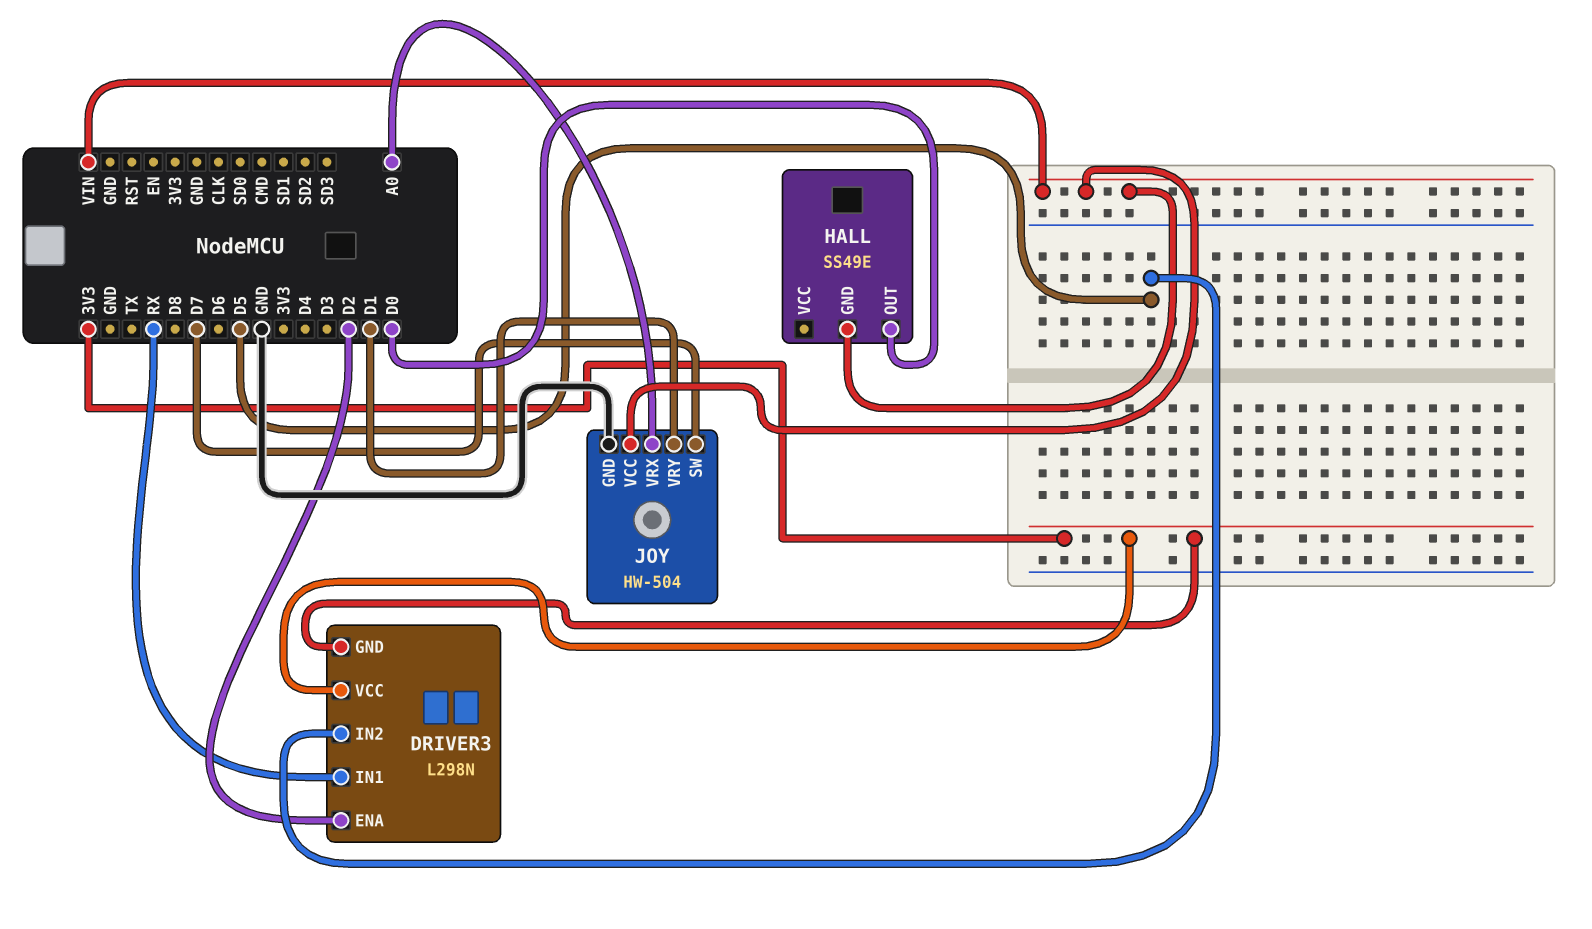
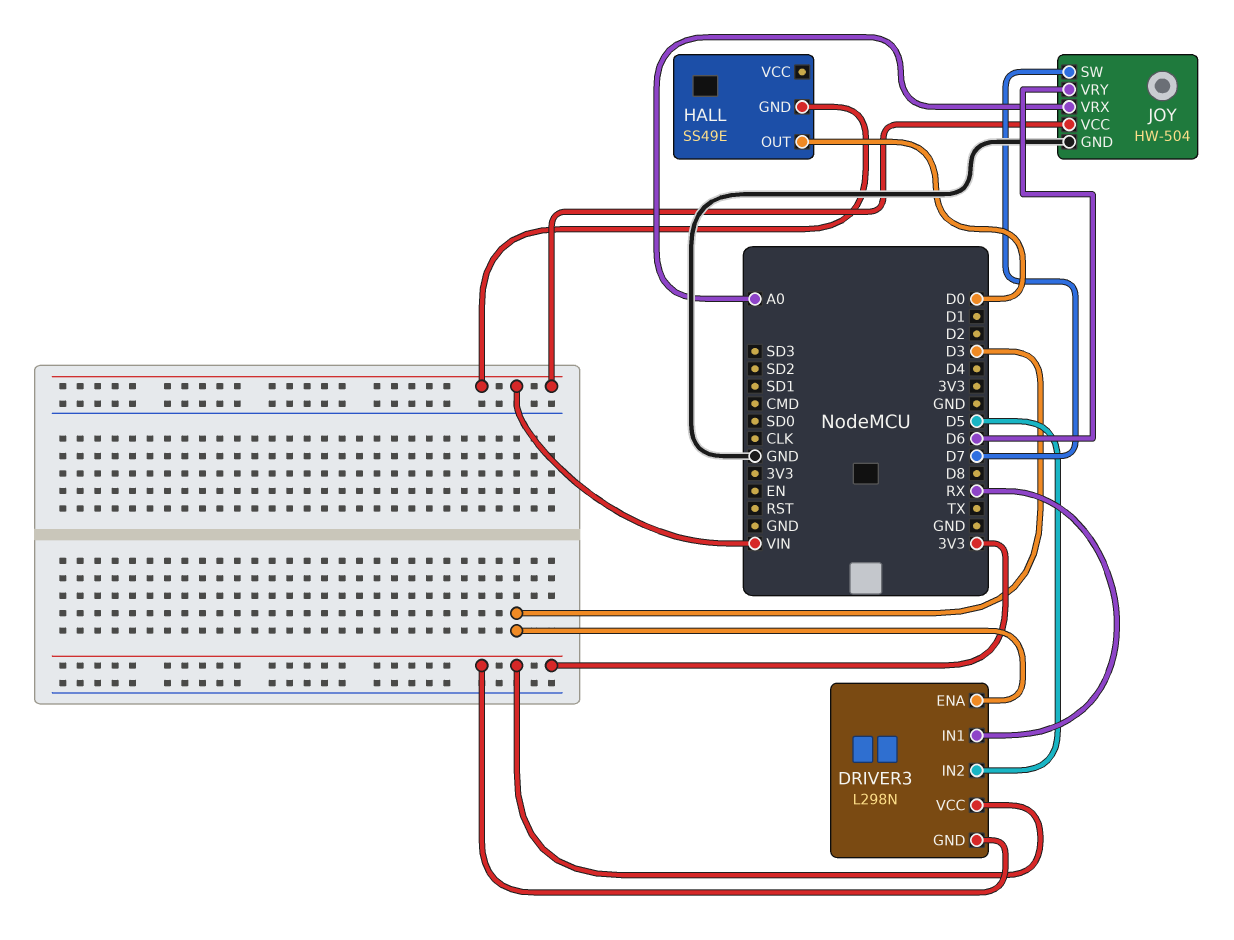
DRIVER3 pin ENA: D2 -> D3
JOY pin VRY: D1 -> D6

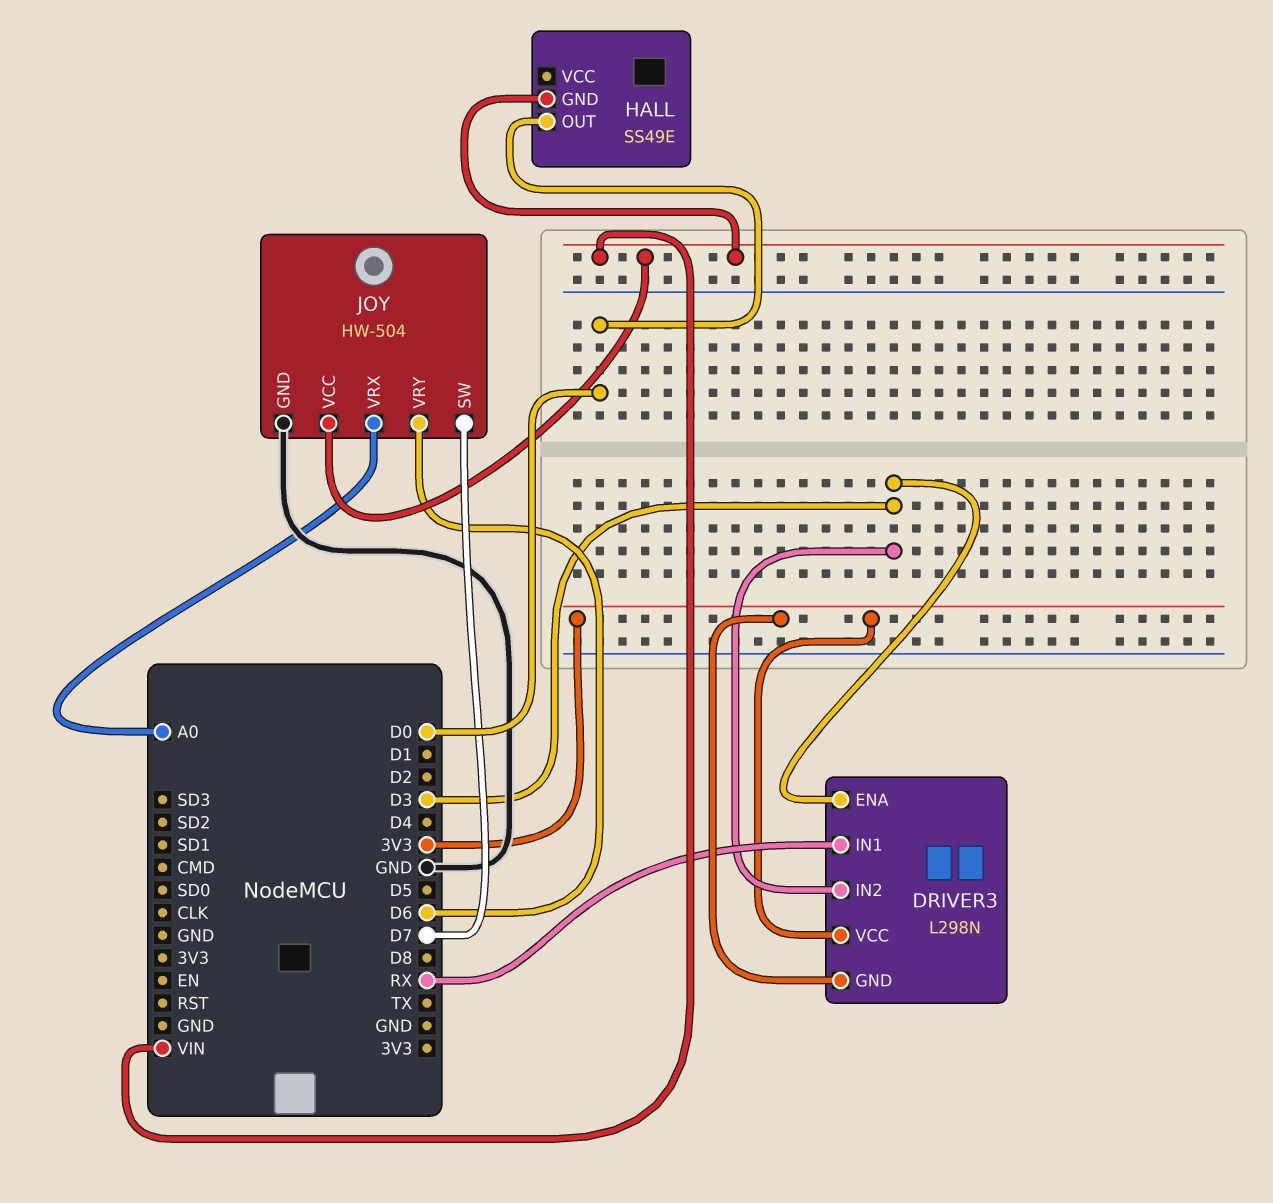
DRIVER3 pin IN2: D5 -> D3

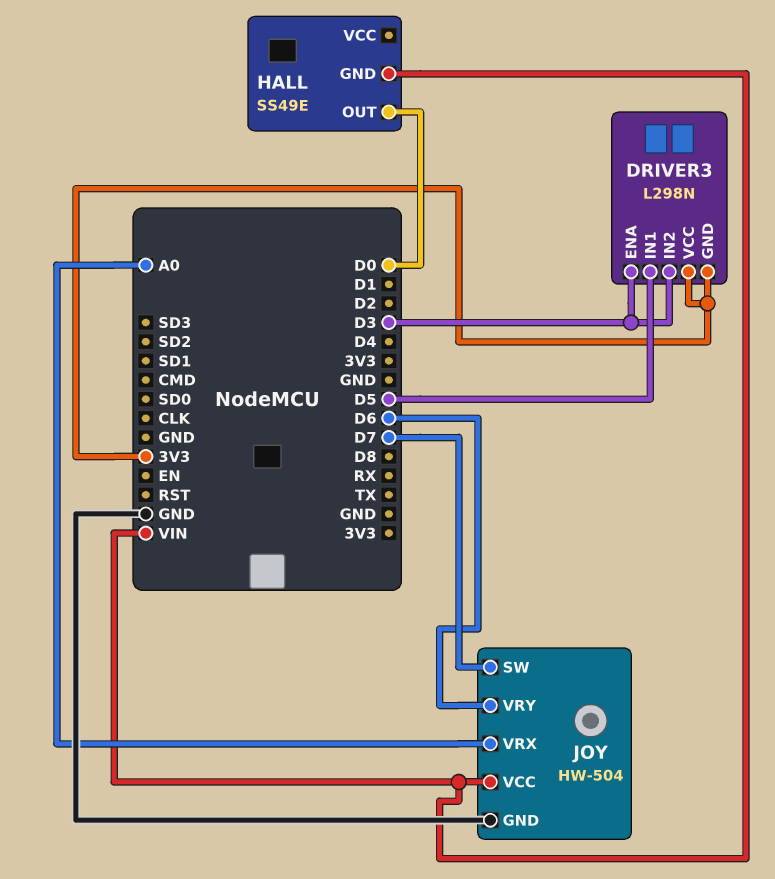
DRIVER3 pin IN1: RX -> D5

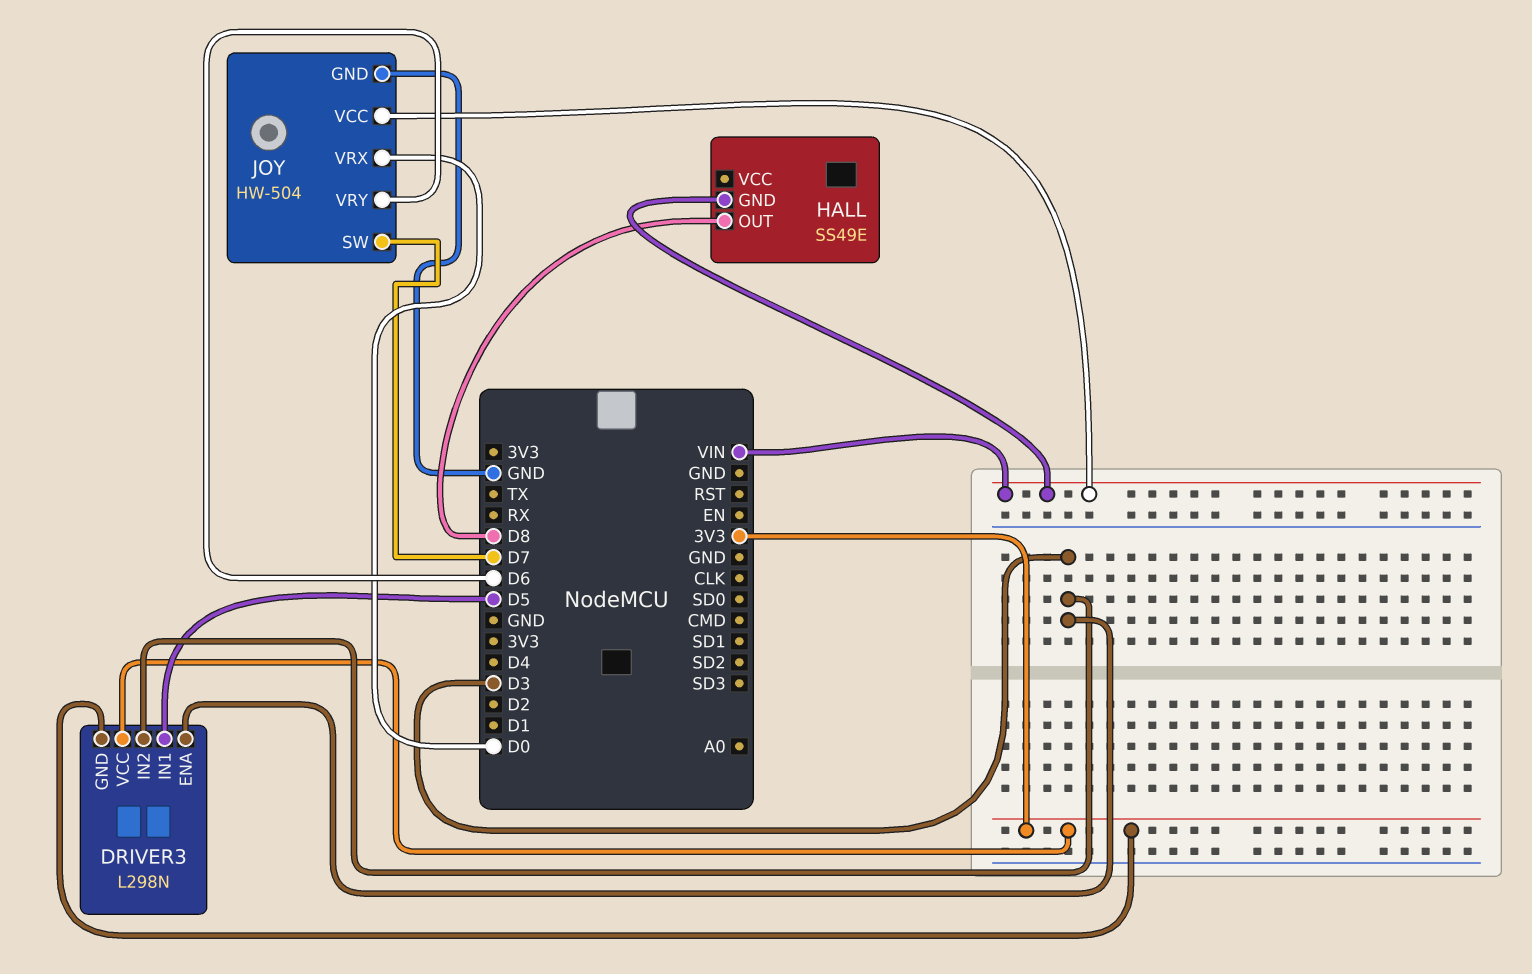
HALL pin OUT: D0 -> D8
JOY pin VRX: A0 -> D0

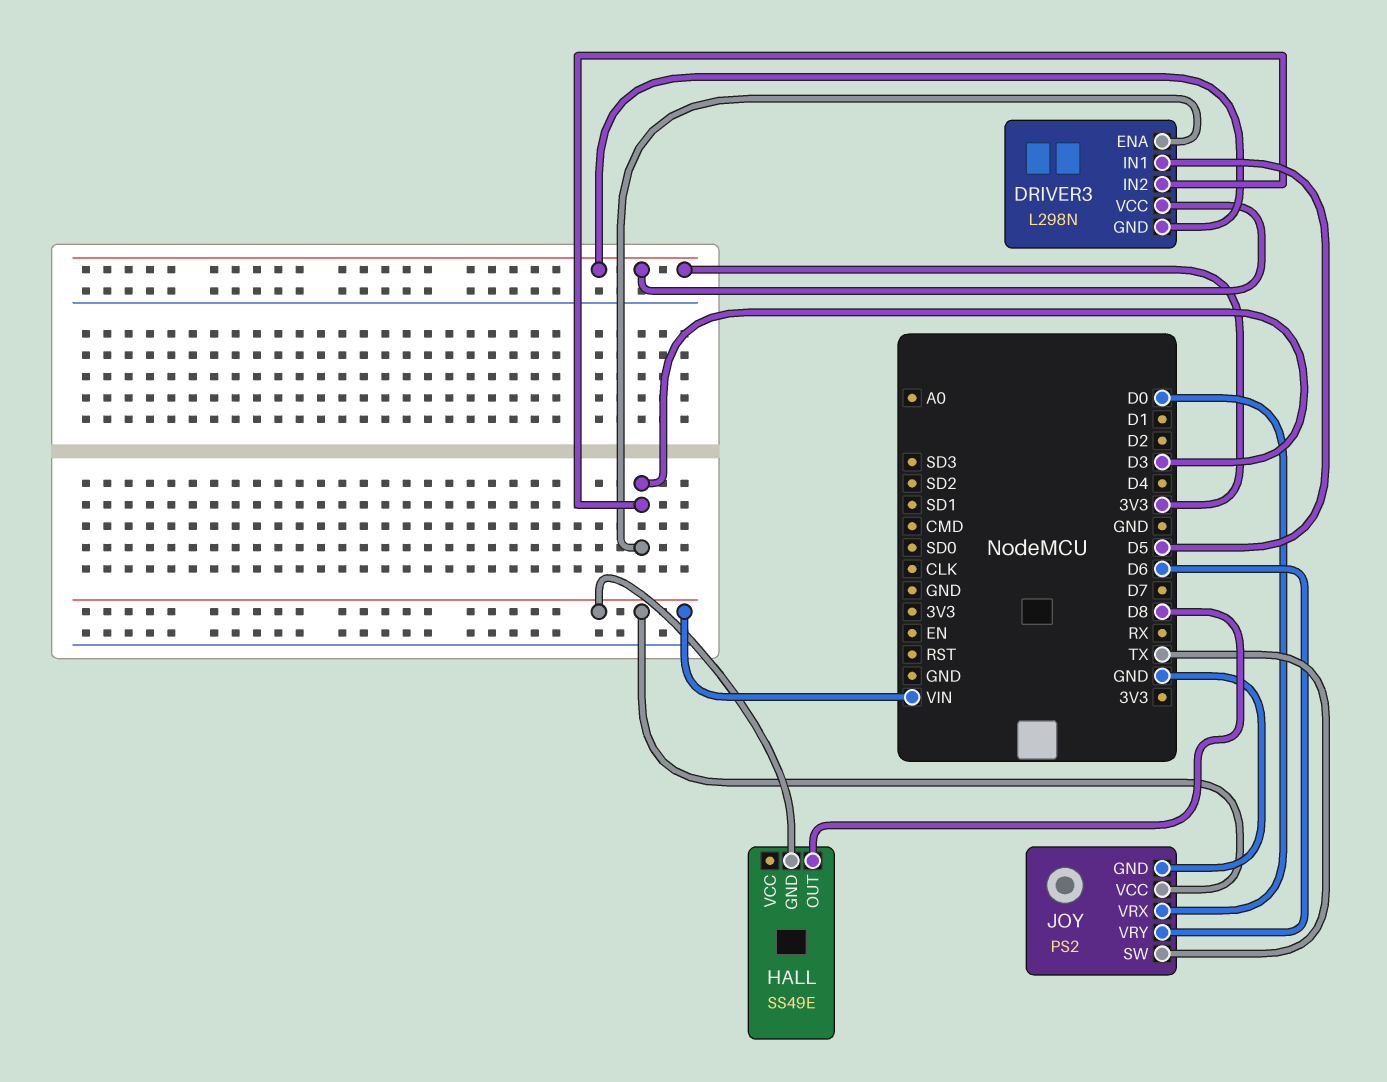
JOY: HW-504 -> PS2
JOY pin SW: D7 -> TX

